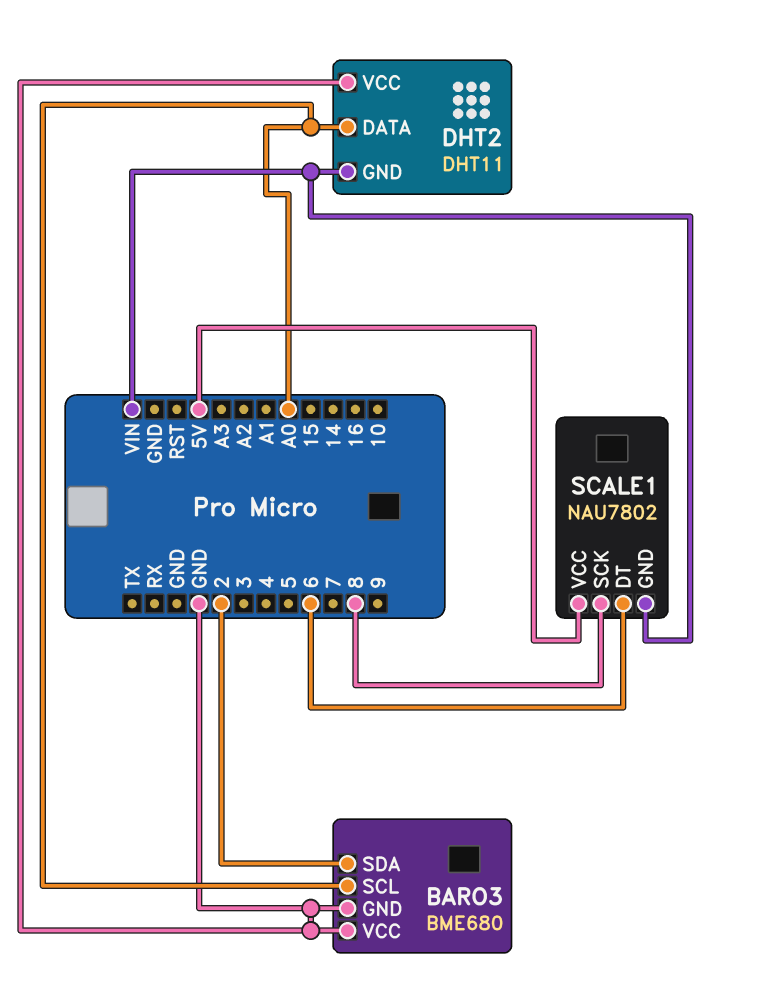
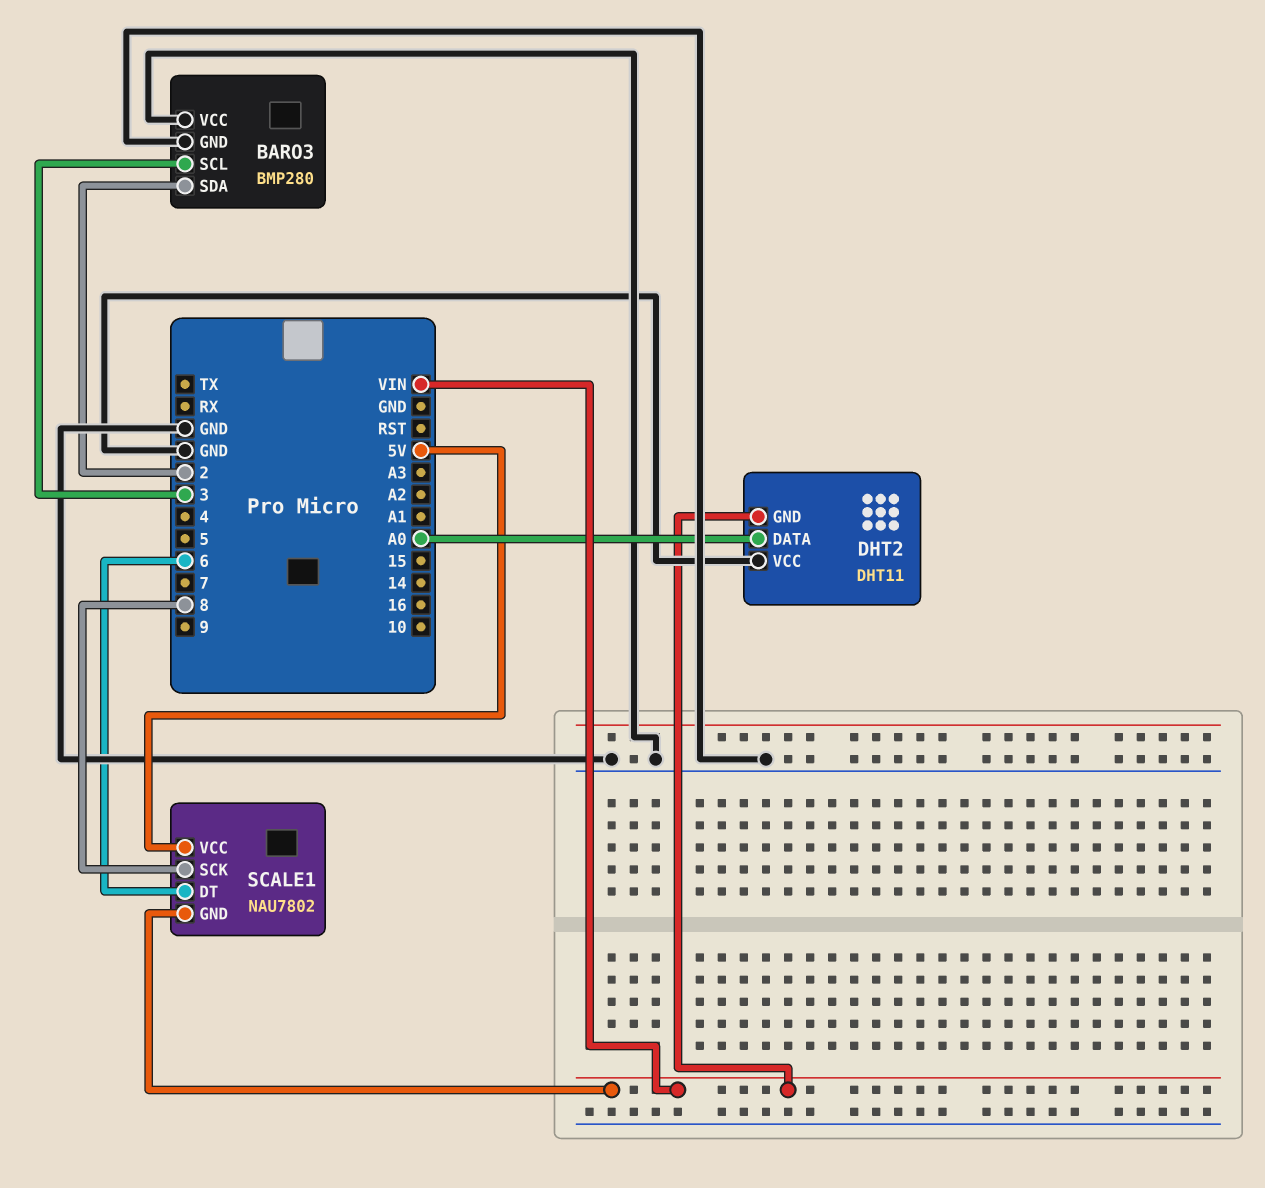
BARO3: BME680 -> BMP280
BARO3 pin SCL: A0 -> 3

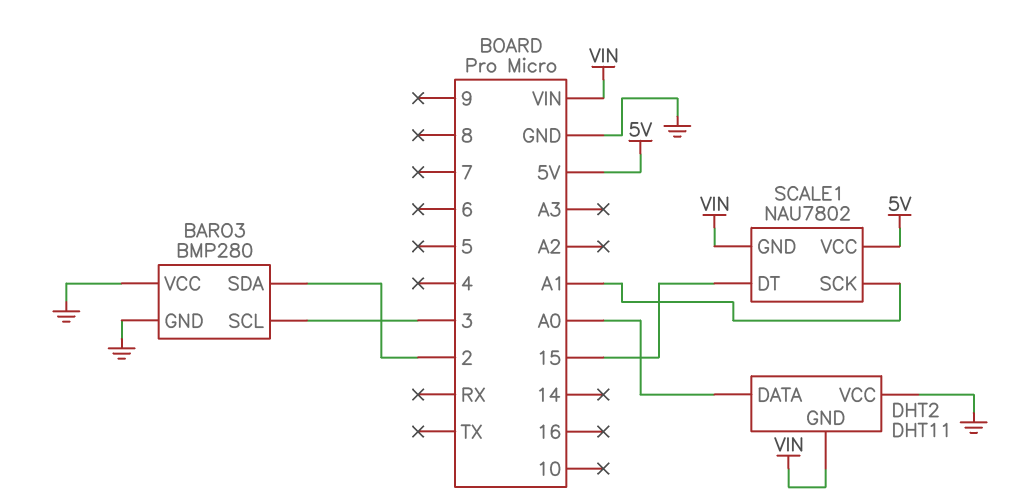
SCALE1 pin DT: 6 -> 15
SCALE1 pin SCK: 8 -> A1

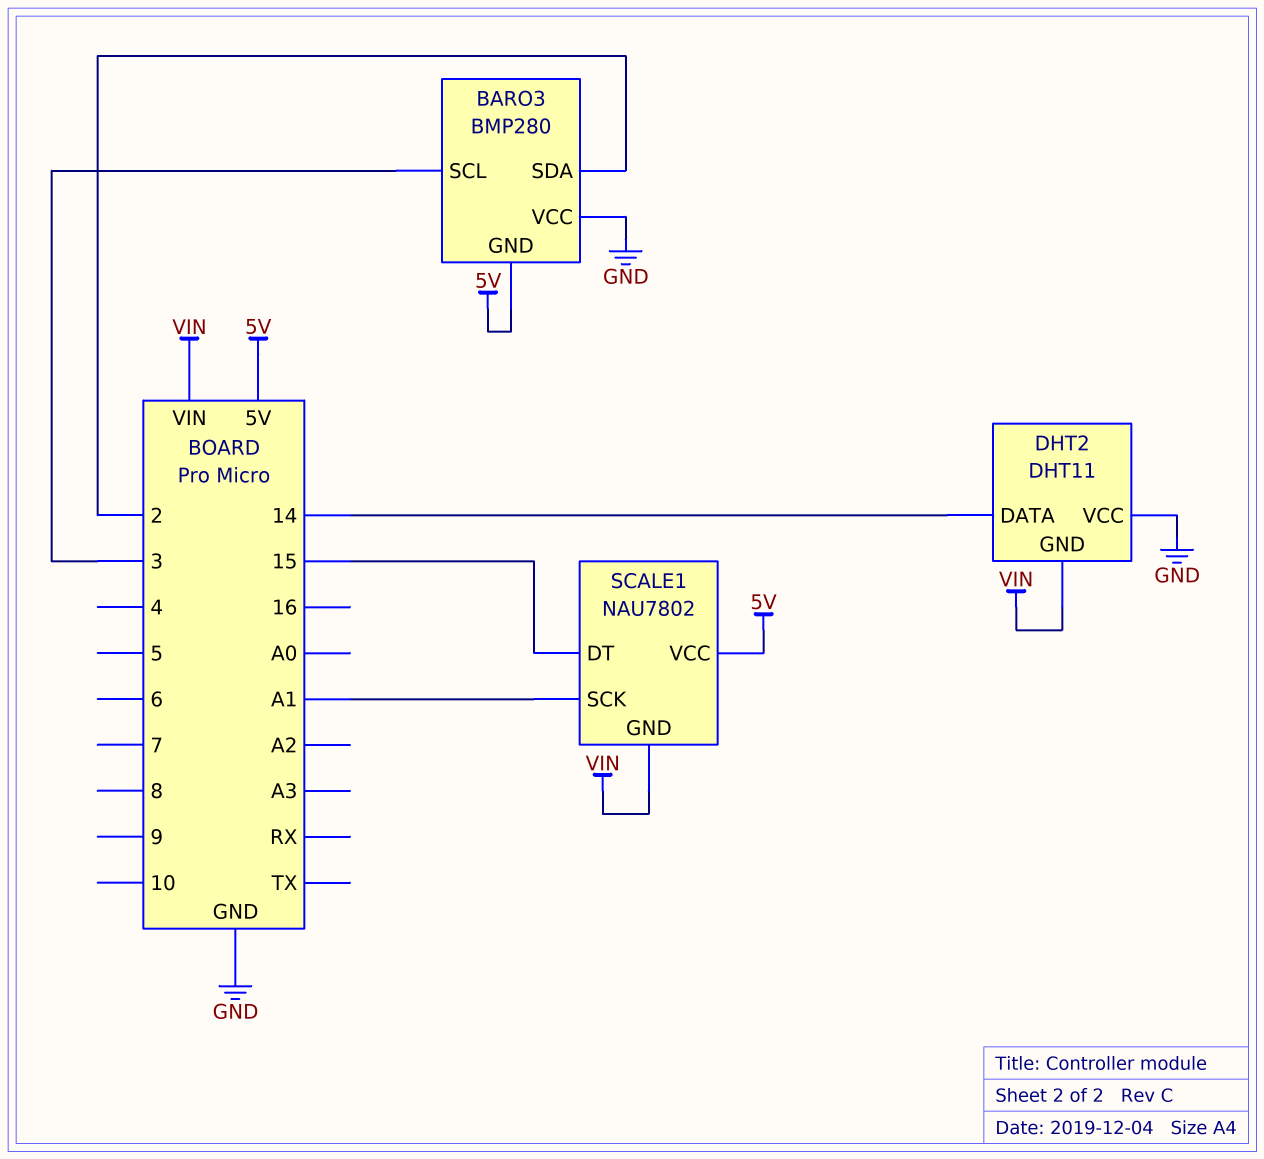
BARO3 pin GND: GND -> 5V
DHT2 pin DATA: A0 -> 14

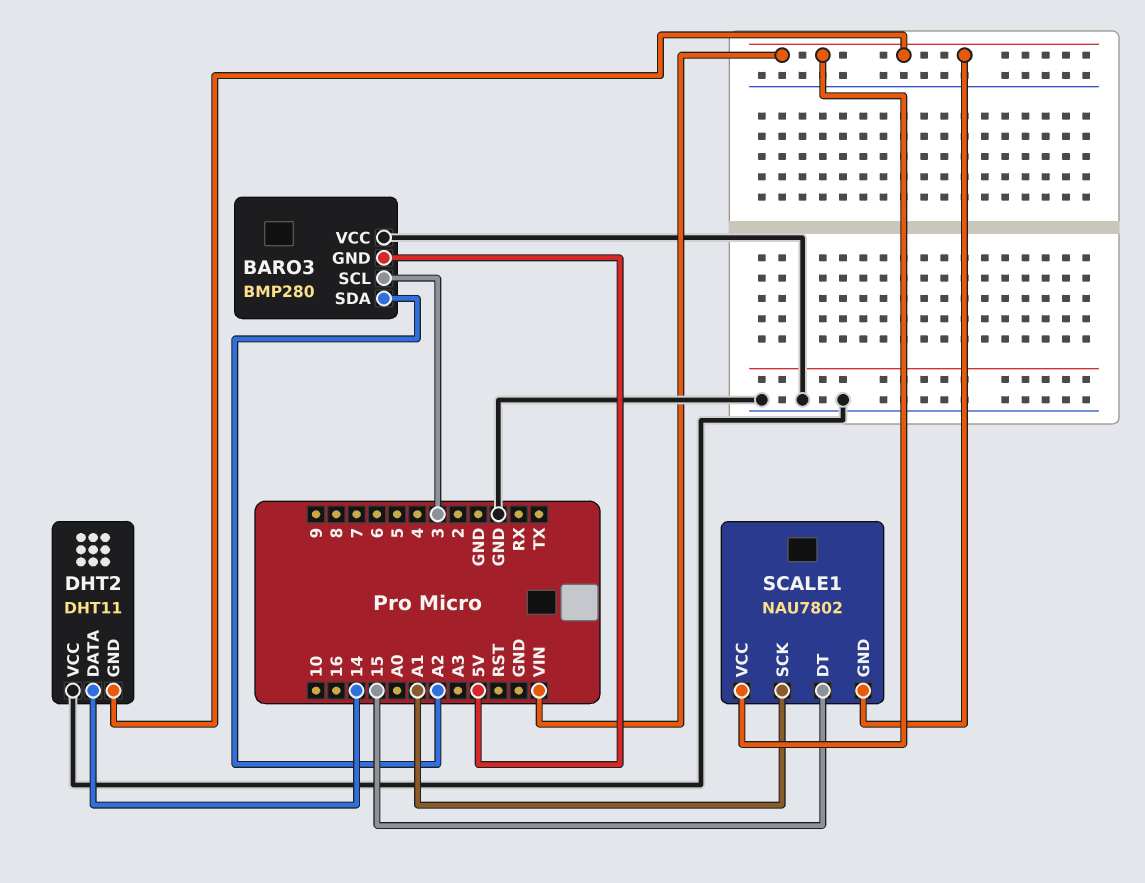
BARO3 pin SDA: 2 -> A2
SCALE1 pin VCC: 5V -> VIN

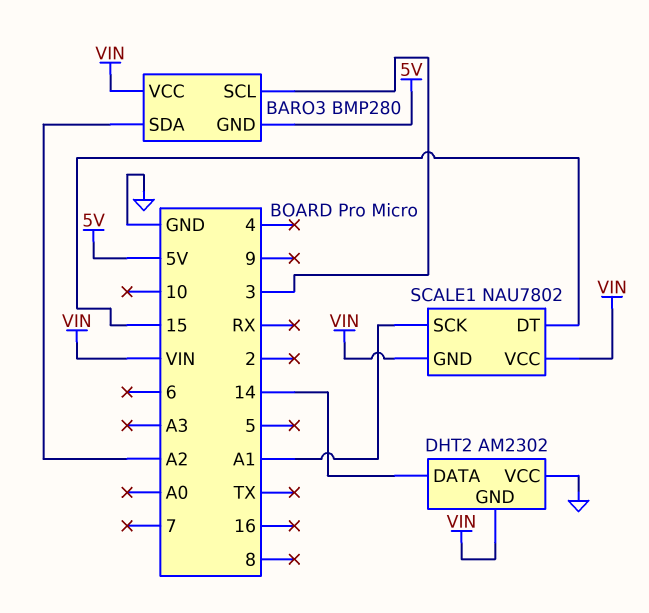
BARO3 pin VCC: GND -> VIN
DHT2: DHT11 -> AM2302

